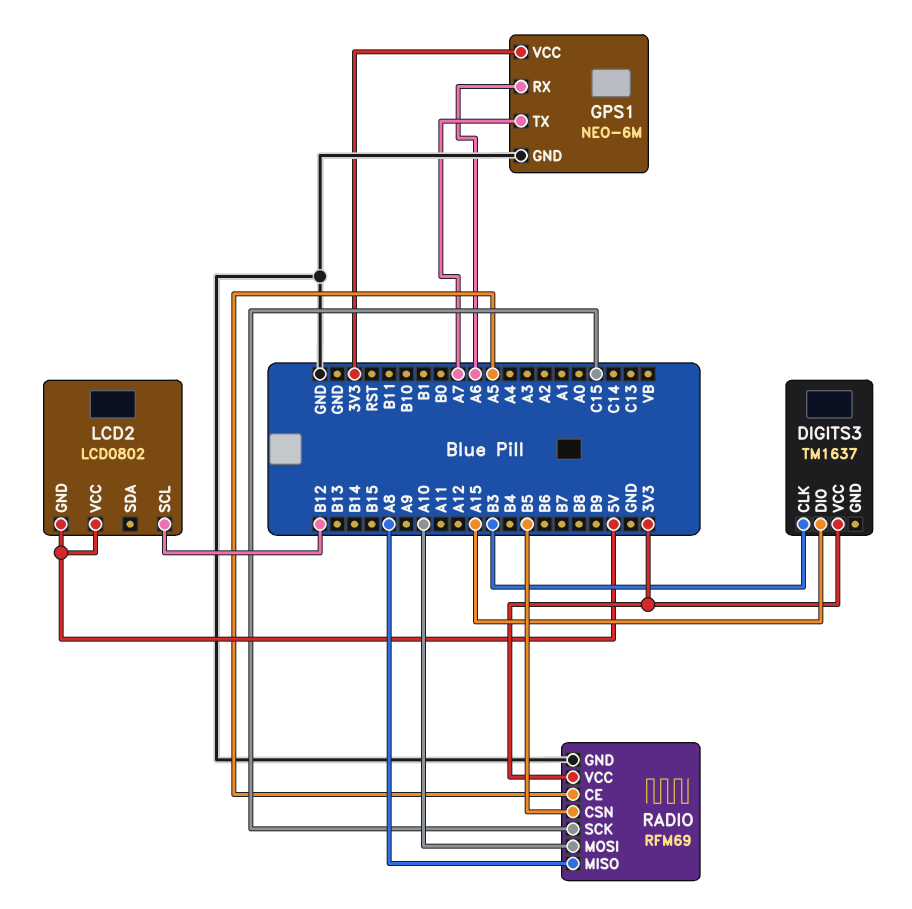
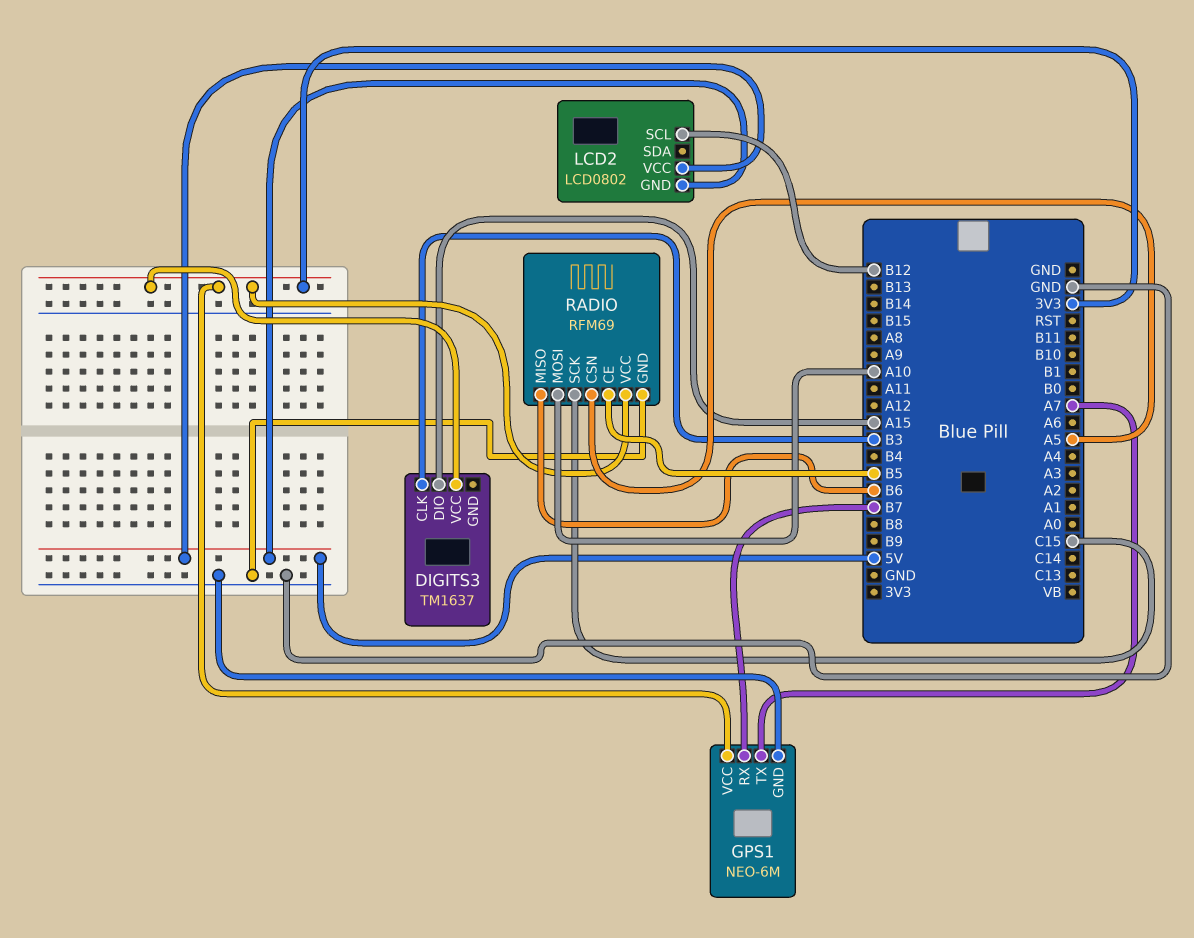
GPS1 pin RX: A6 -> B7
RADIO pin CE: A5 -> B5
RADIO pin CSN: B5 -> A5
RADIO pin MISO: A8 -> B6

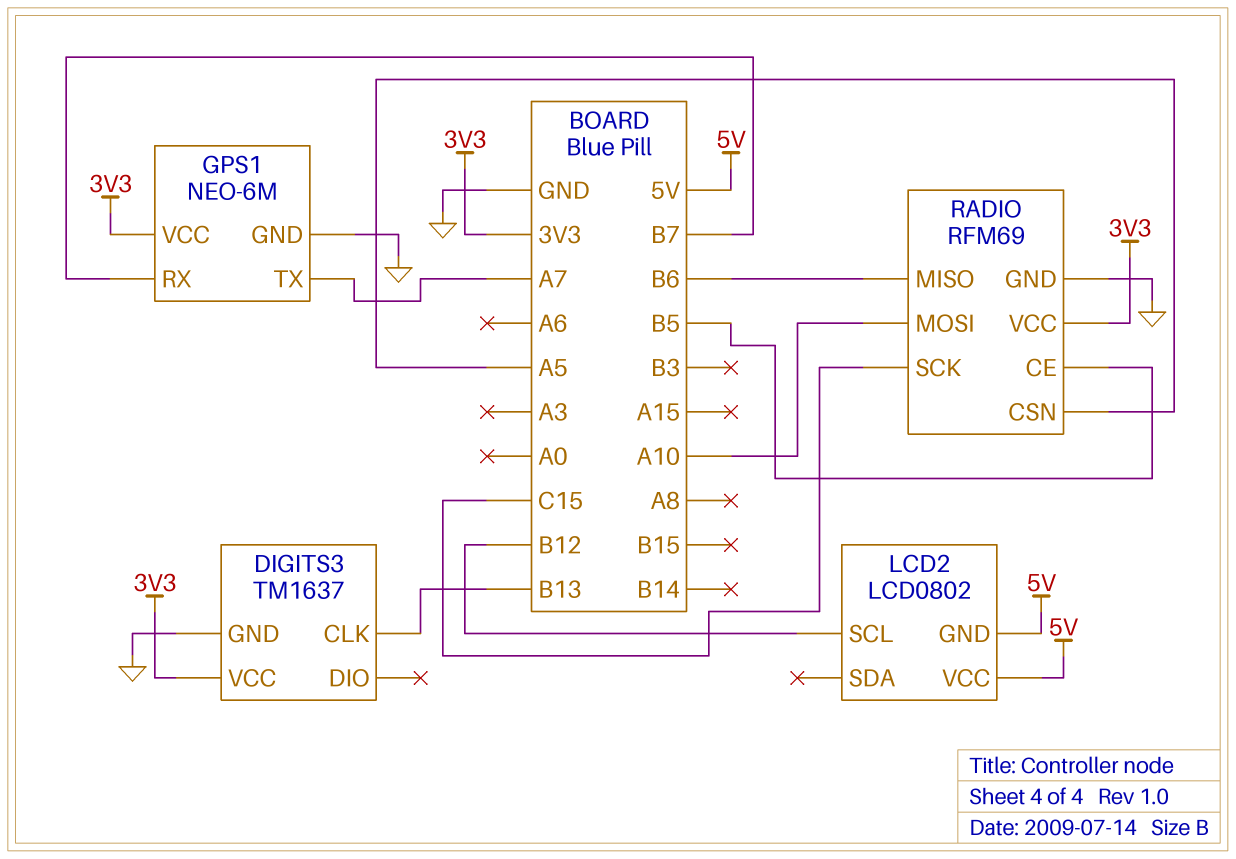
DIGITS3 pin CLK: B3 -> B13
DIGITS3 pin DIO: A15 -> none
DIGITS3 pin GND: none -> GND

